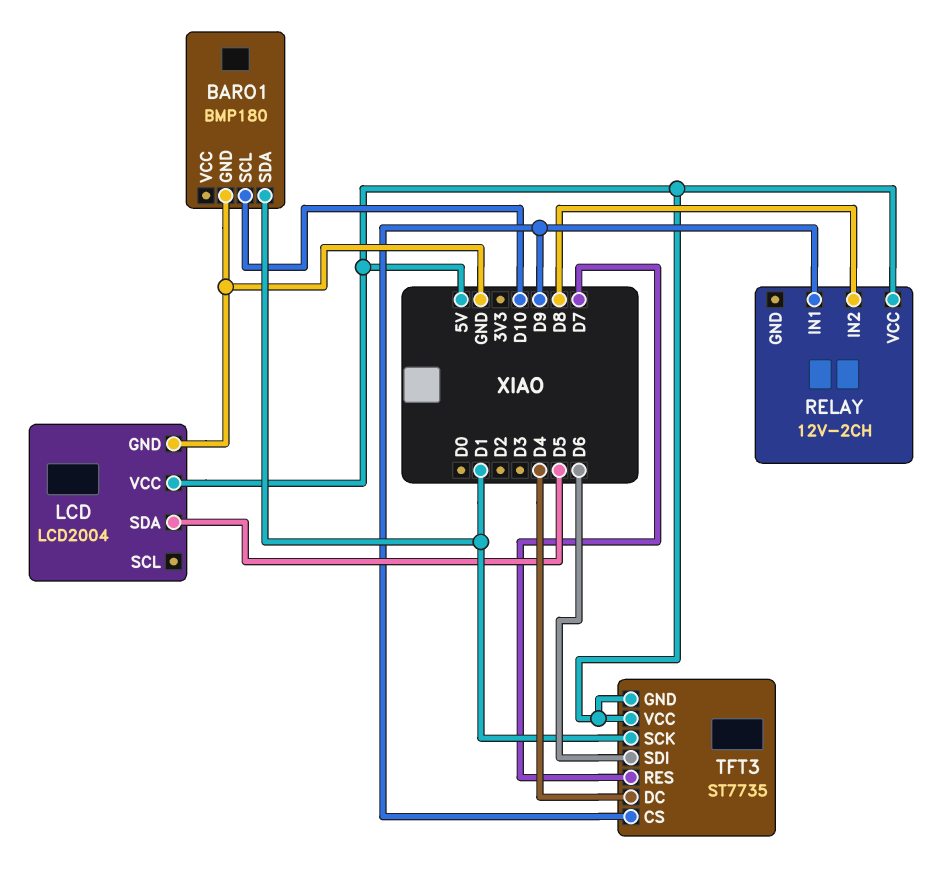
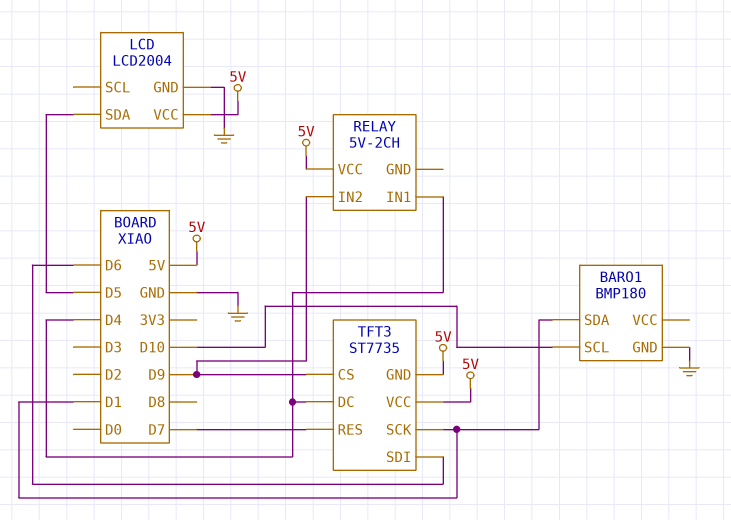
RELAY: 12V-2CH -> 5V-2CH
RELAY pin IN1: D9 -> D4
RELAY pin IN2: D8 -> D9

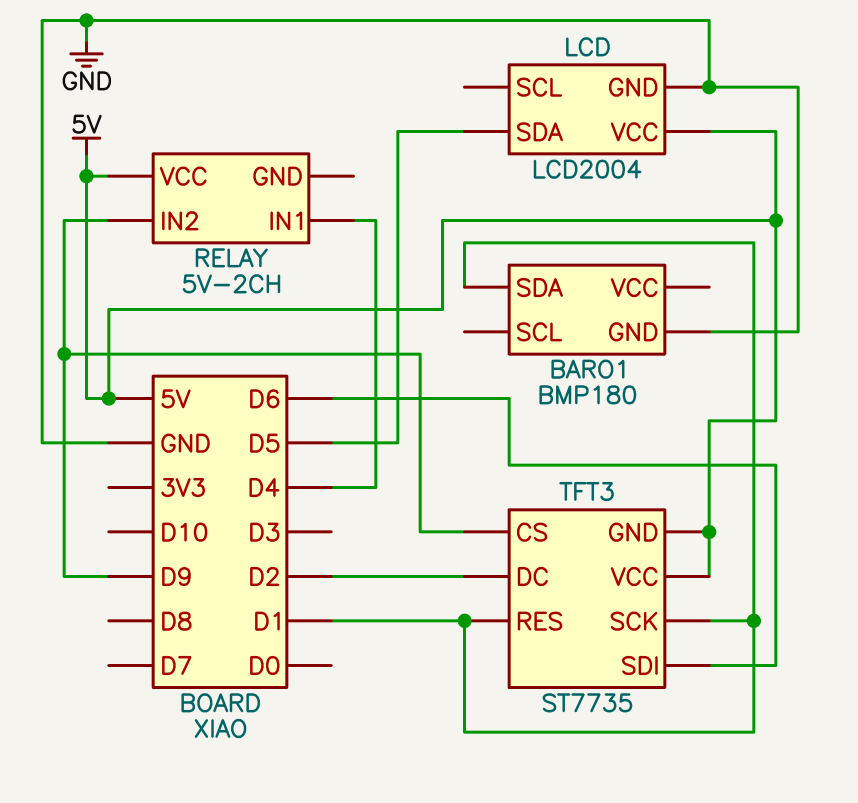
BARO1 pin SCL: D10 -> none
TFT3 pin DC: D4 -> D2
TFT3 pin RES: D7 -> D1

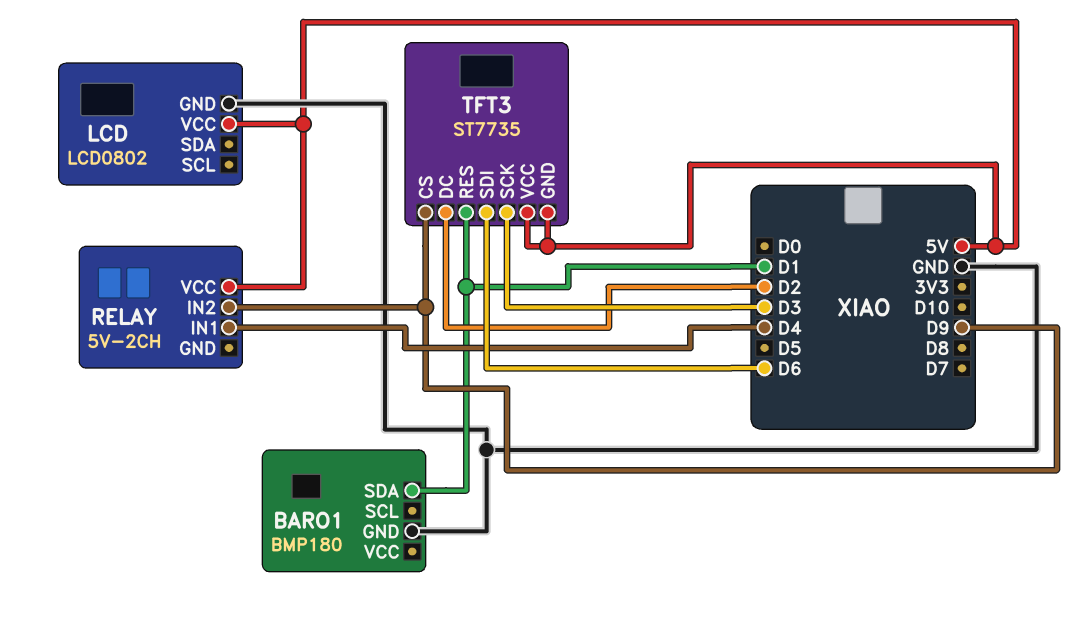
LCD: LCD2004 -> LCD0802
LCD pin SDA: D5 -> none
TFT3 pin SCK: D1 -> D3

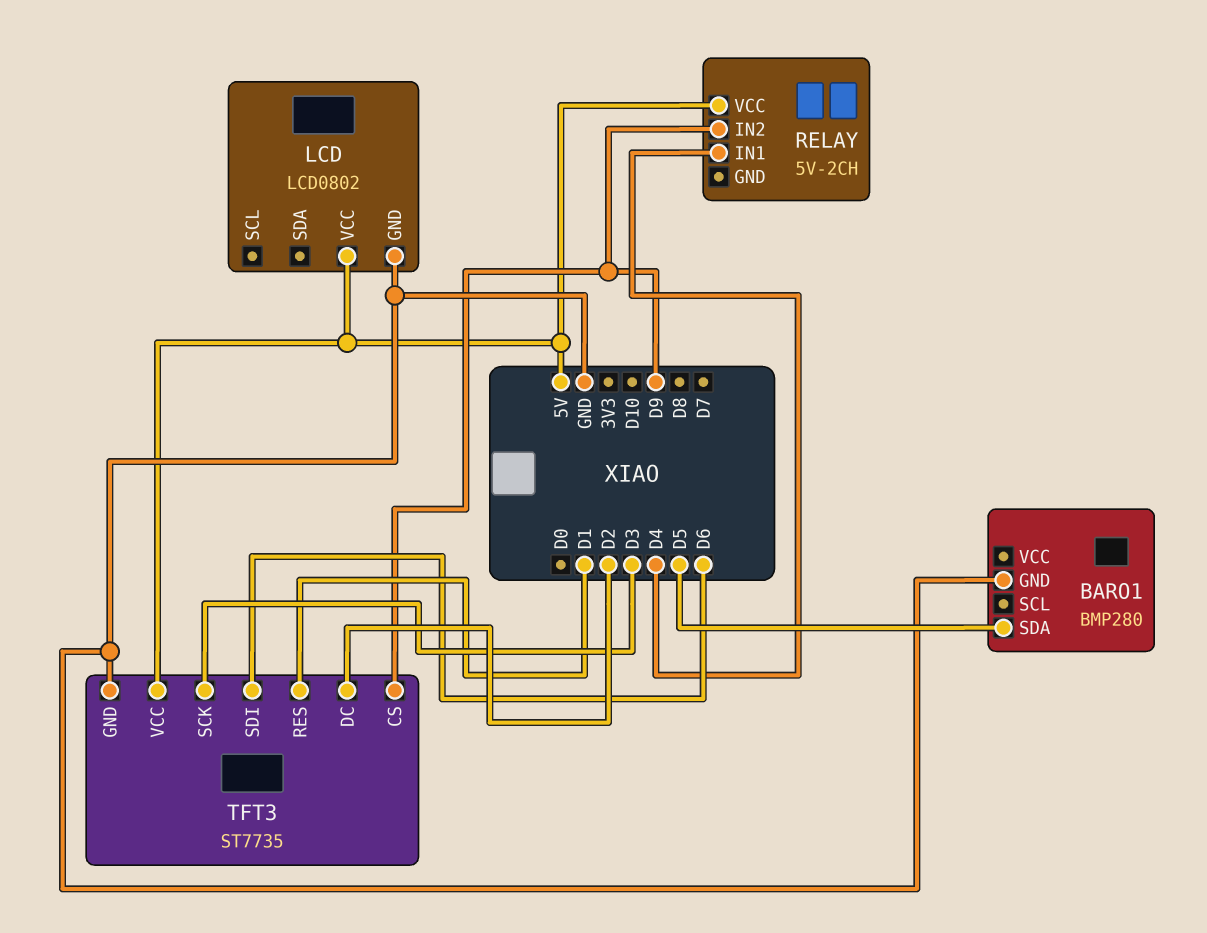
BARO1: BMP180 -> BMP280
BARO1 pin SDA: D1 -> D5
TFT3 pin GND: 5V -> GND

